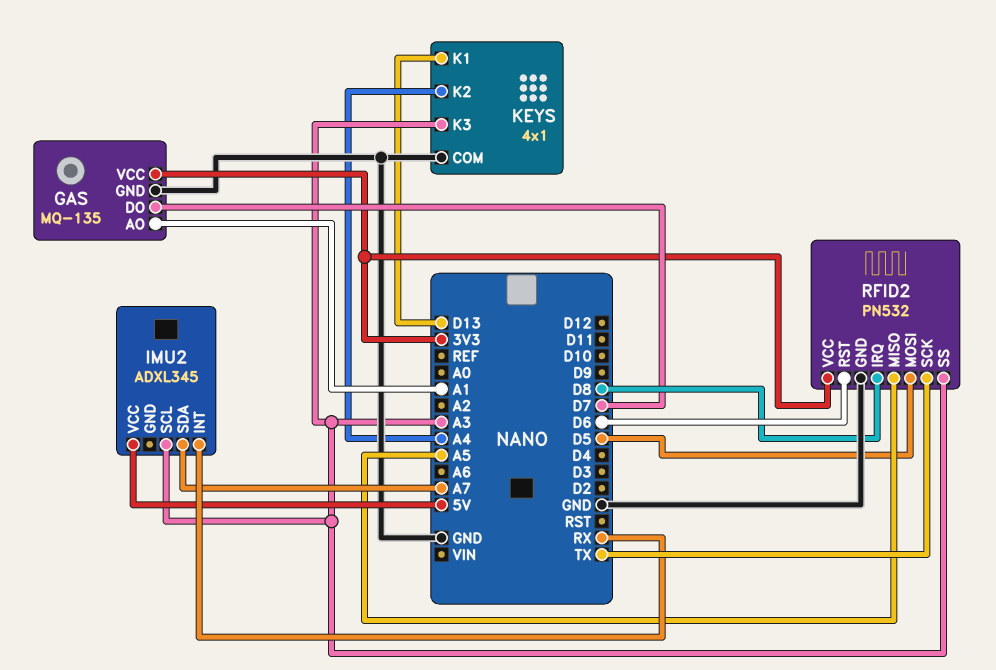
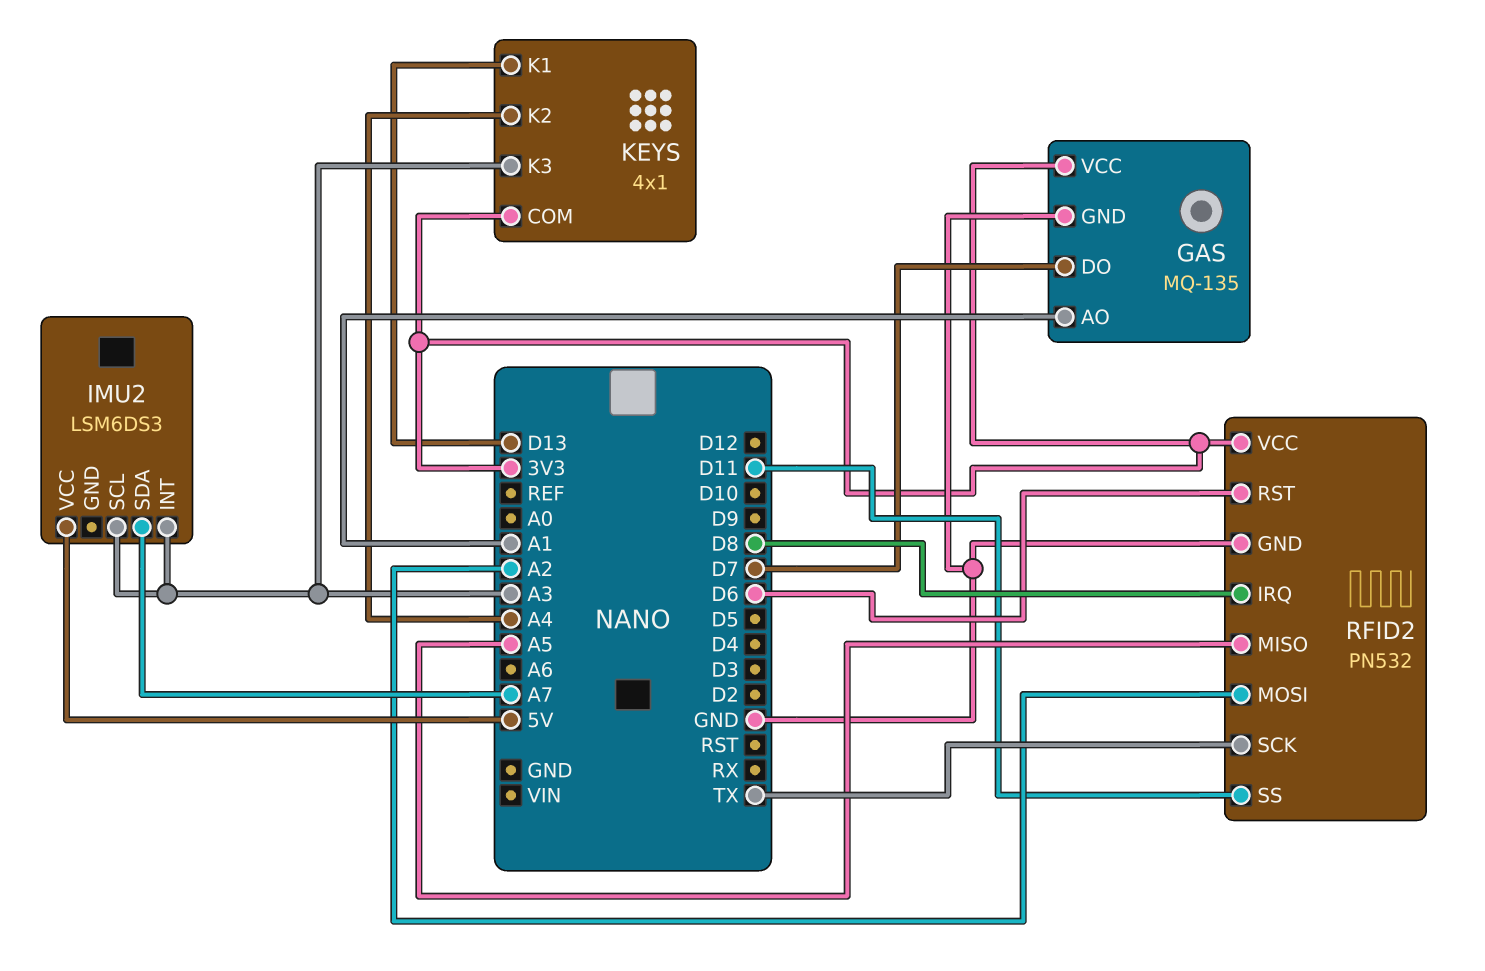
IMU2: ADXL345 -> LSM6DS3
IMU2 pin INT: RX -> A3
KEYS pin COM: GND -> 3V3
RFID2 pin MOSI: D5 -> A2
RFID2 pin SS: A3 -> D11

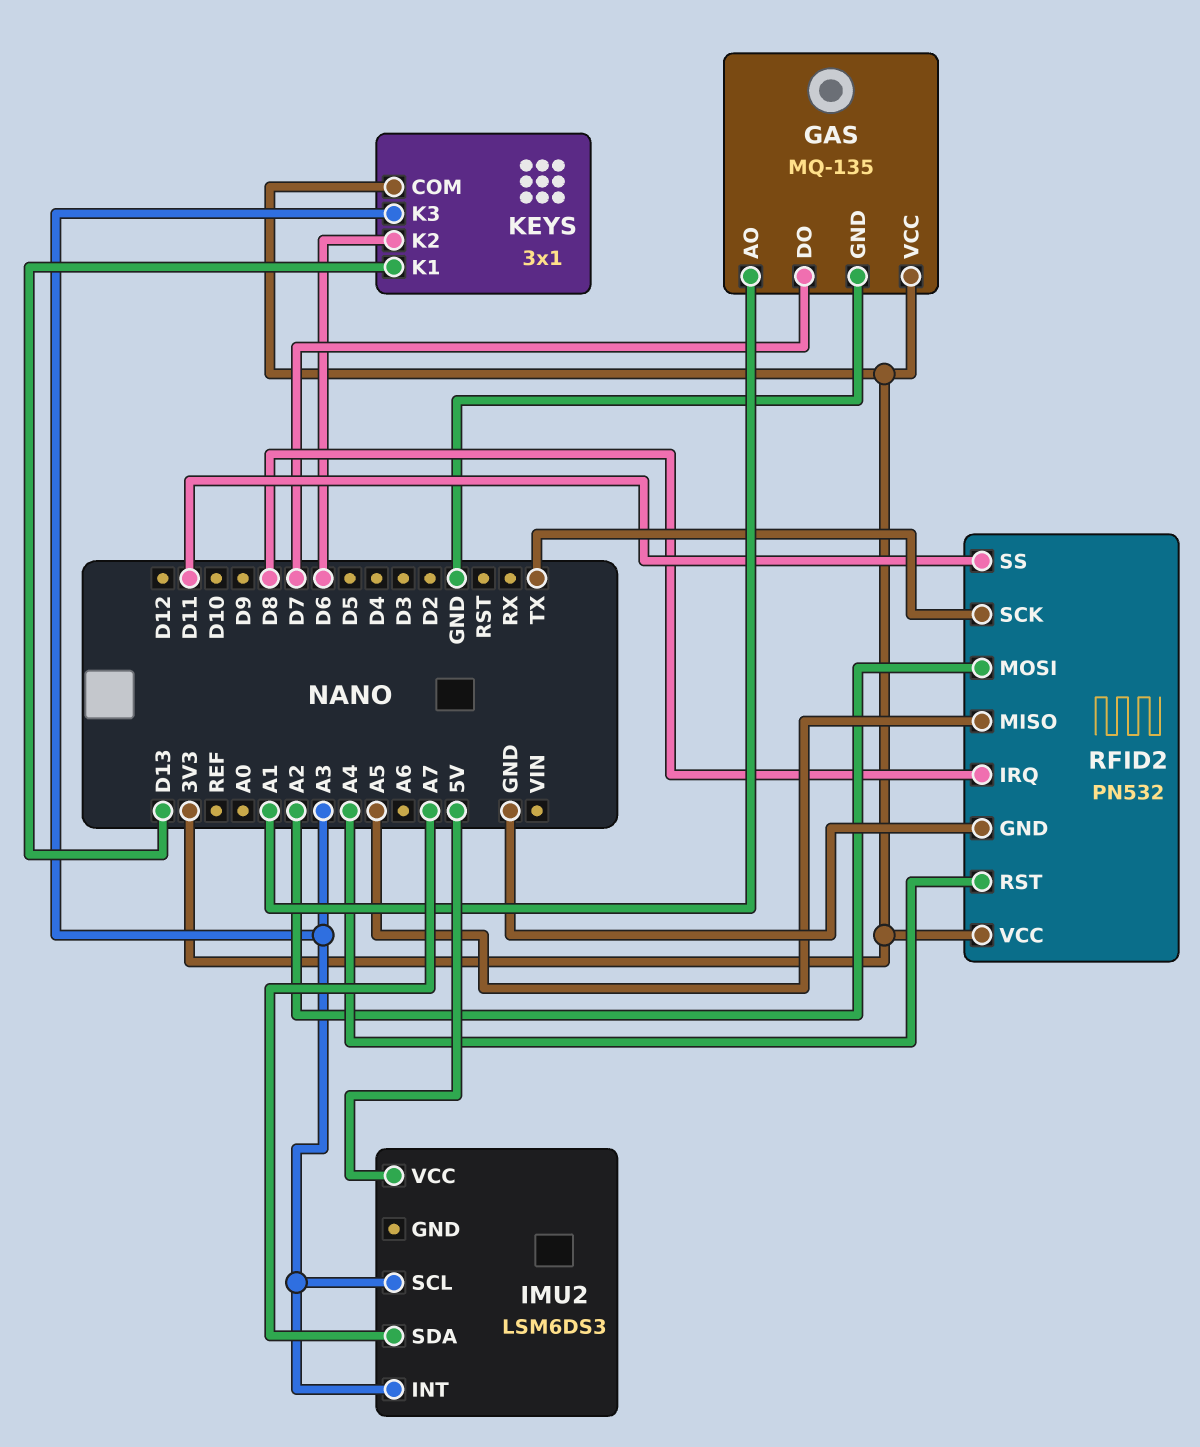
KEYS: 4x1 -> 3x1
KEYS pin K2: A4 -> D6
RFID2 pin RST: D6 -> A4

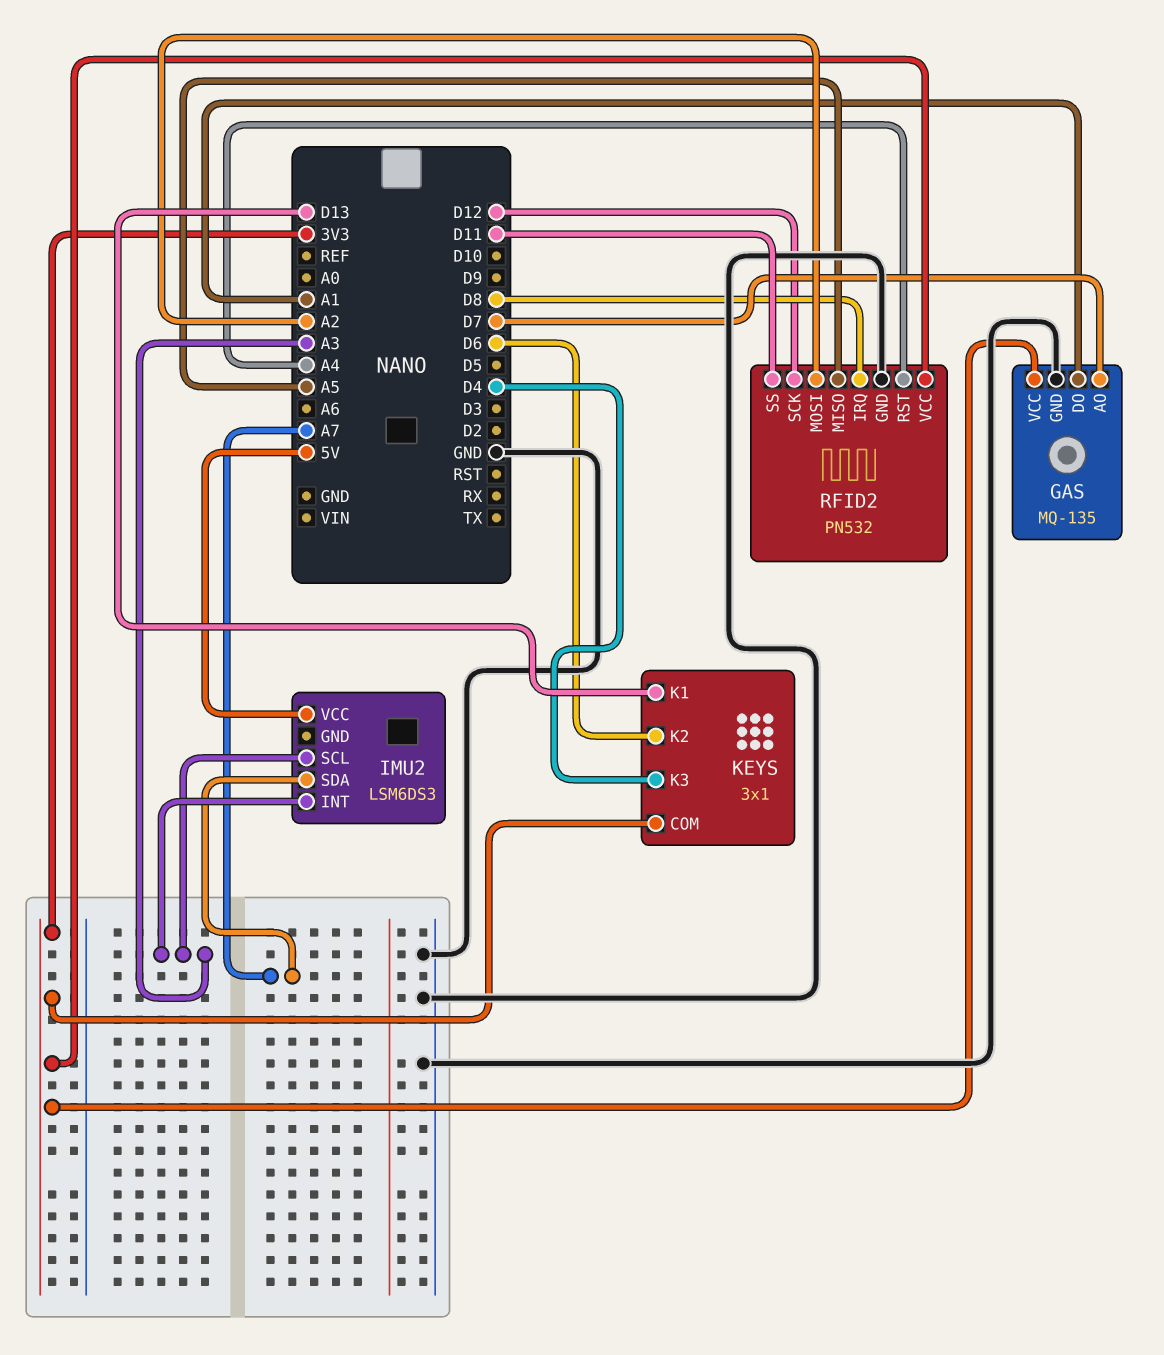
GAS pin AO: A1 -> D7
GAS pin DO: D7 -> A1
KEYS pin K3: A3 -> D4
RFID2 pin SCK: TX -> D12

